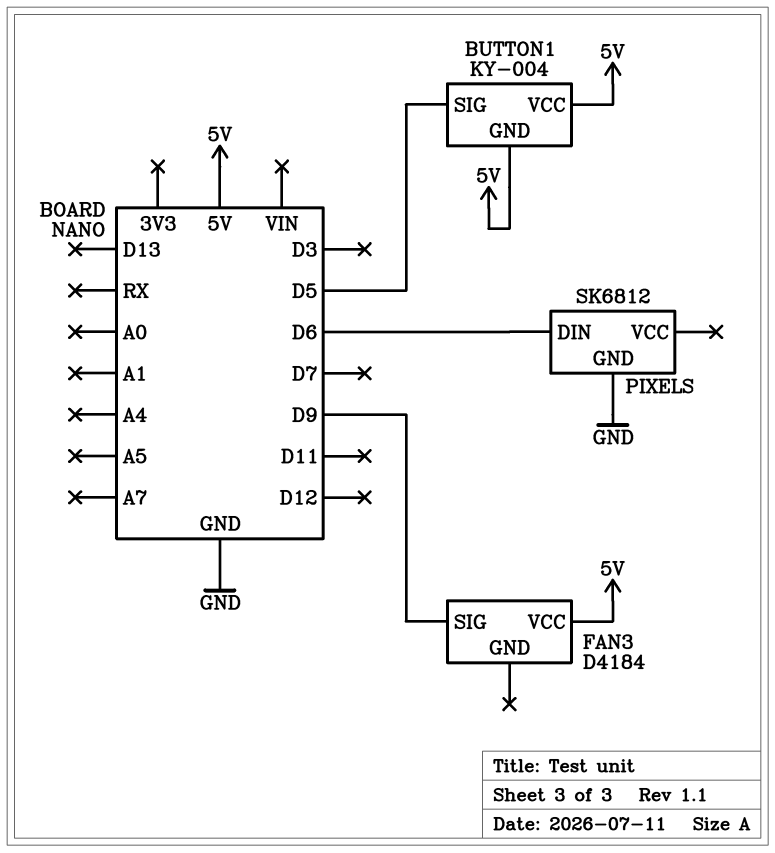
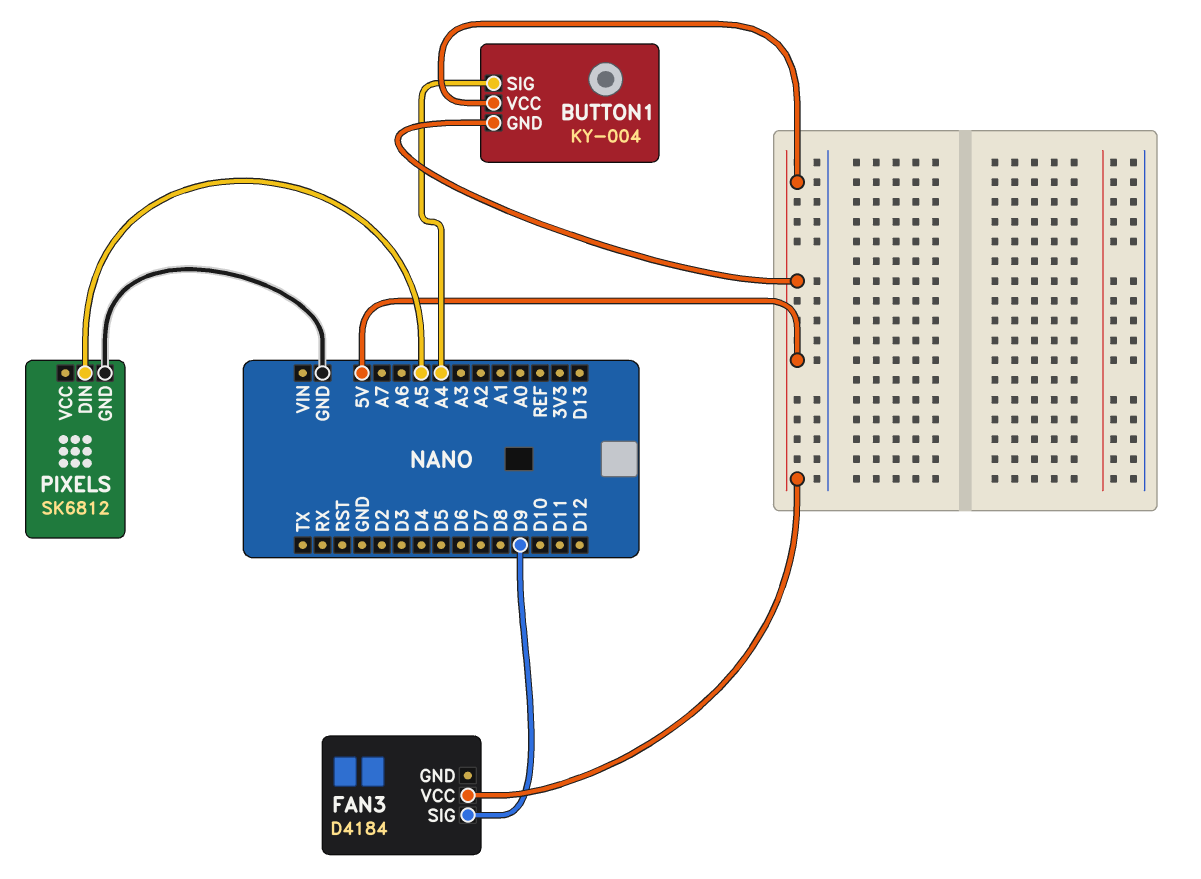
BUTTON1 pin SIG: D5 -> A4
PIXELS pin DIN: D6 -> A5

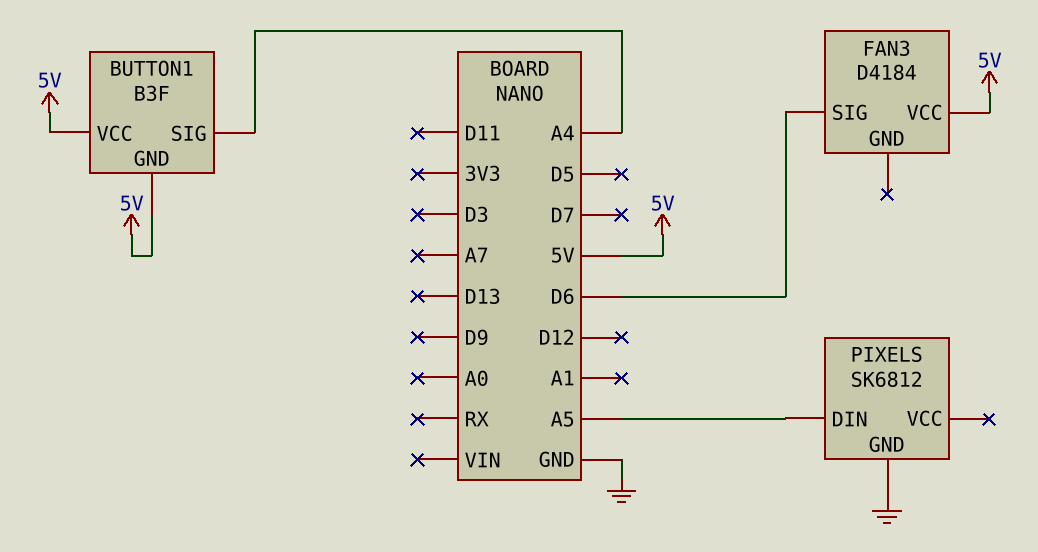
BUTTON1: KY-004 -> B3F
FAN3 pin SIG: D9 -> D6

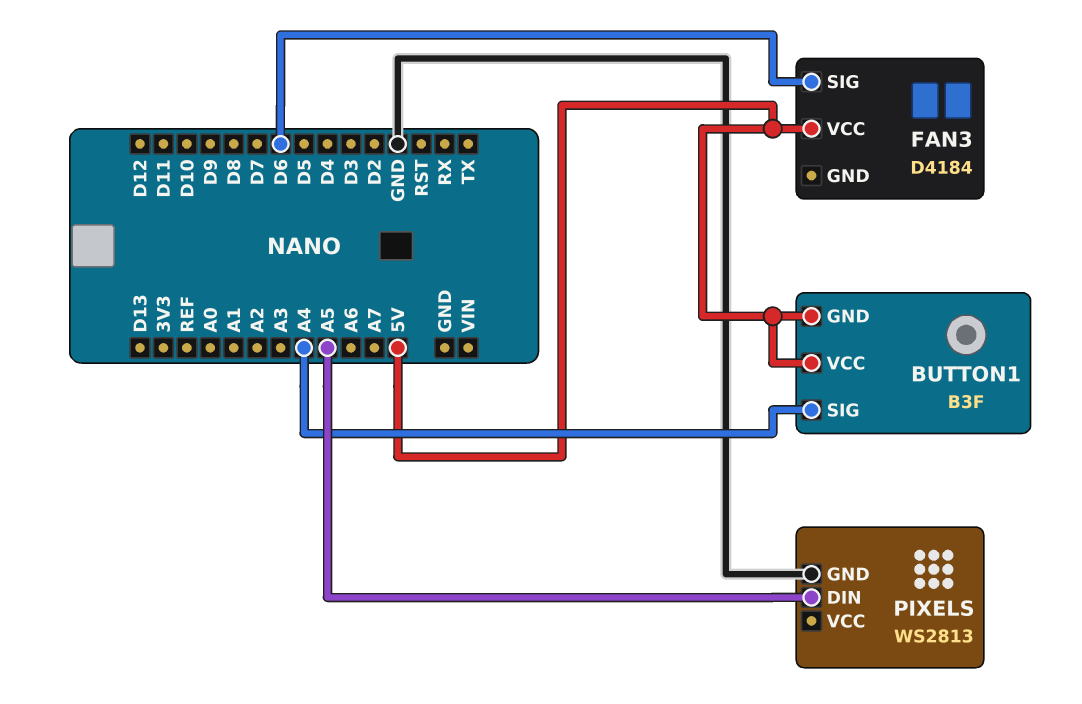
PIXELS: SK6812 -> WS2813

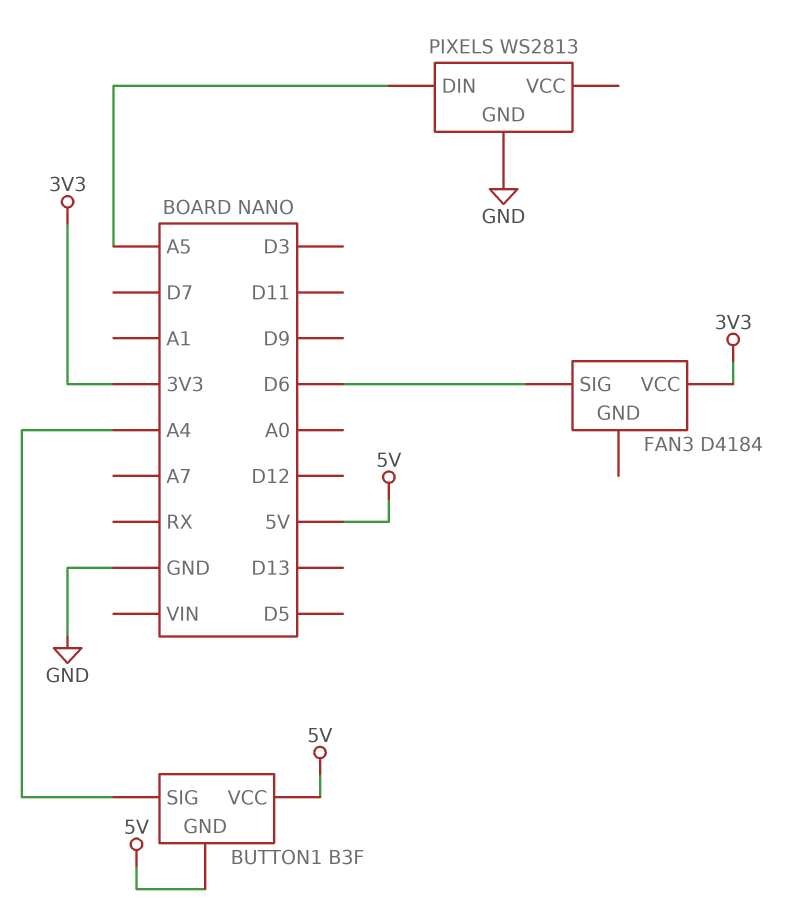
FAN3 pin VCC: 5V -> 3V3

